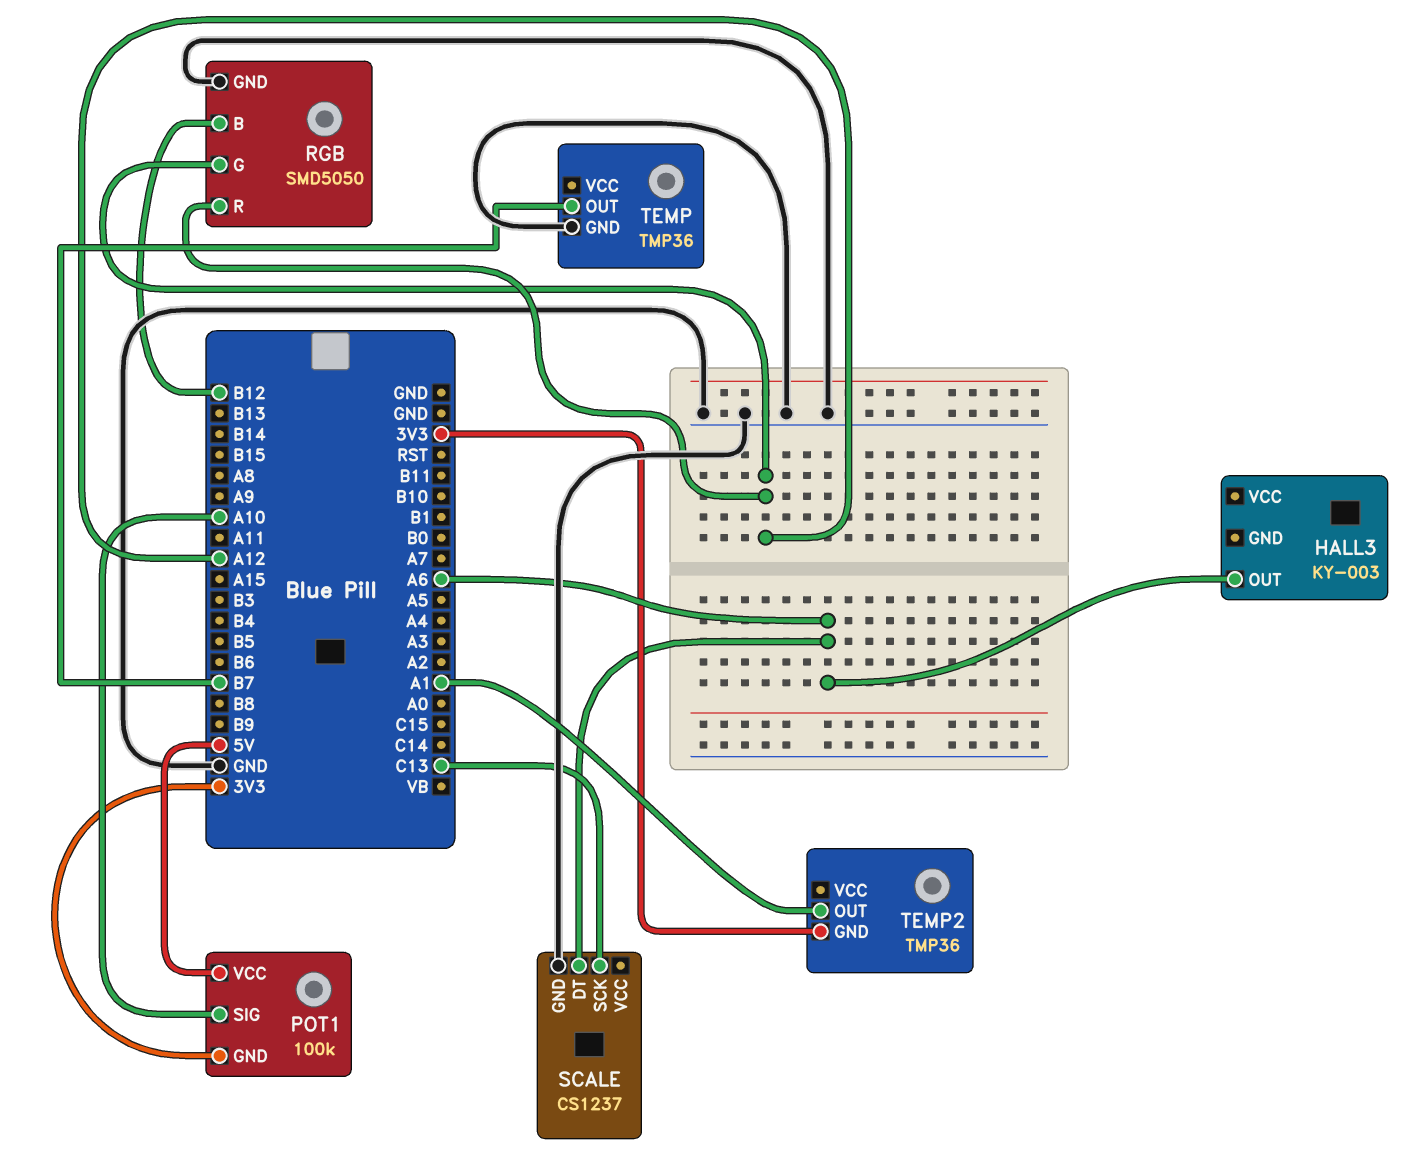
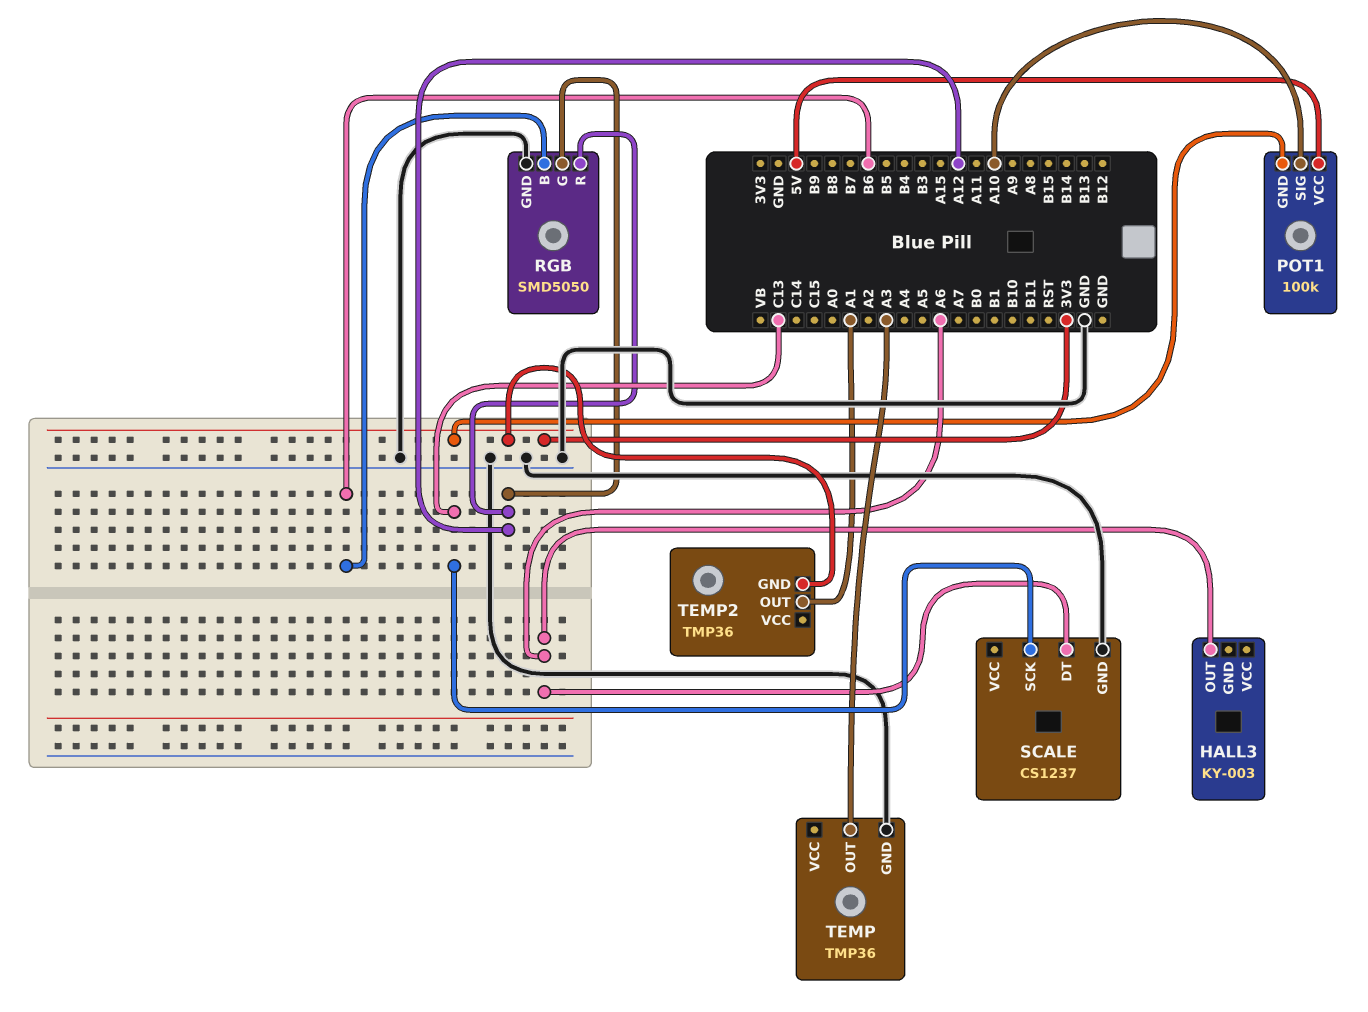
RGB pin B: B12 -> B6
TEMP pin OUT: B7 -> A3

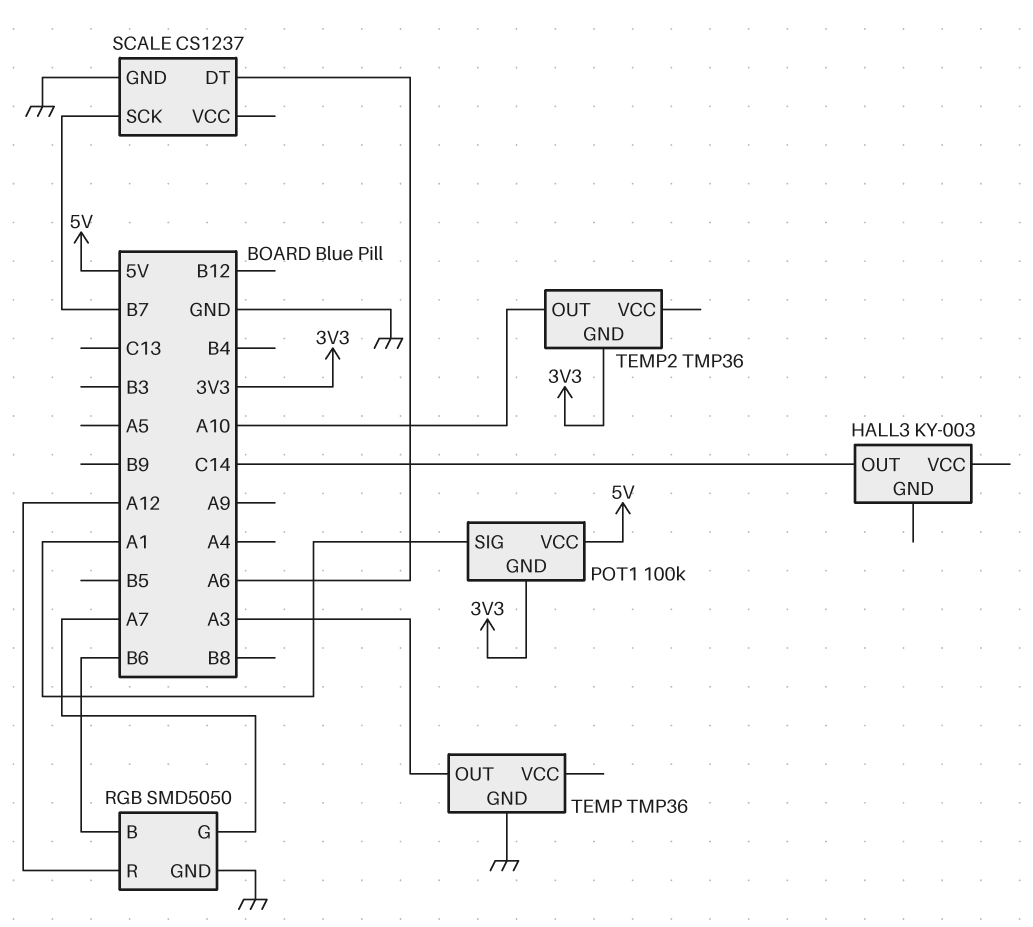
HALL3 pin OUT: A6 -> C14
POT1 pin SIG: A10 -> A1
RGB pin G: A12 -> A7
SCALE pin SCK: C13 -> B7
TEMP2 pin OUT: A1 -> A10

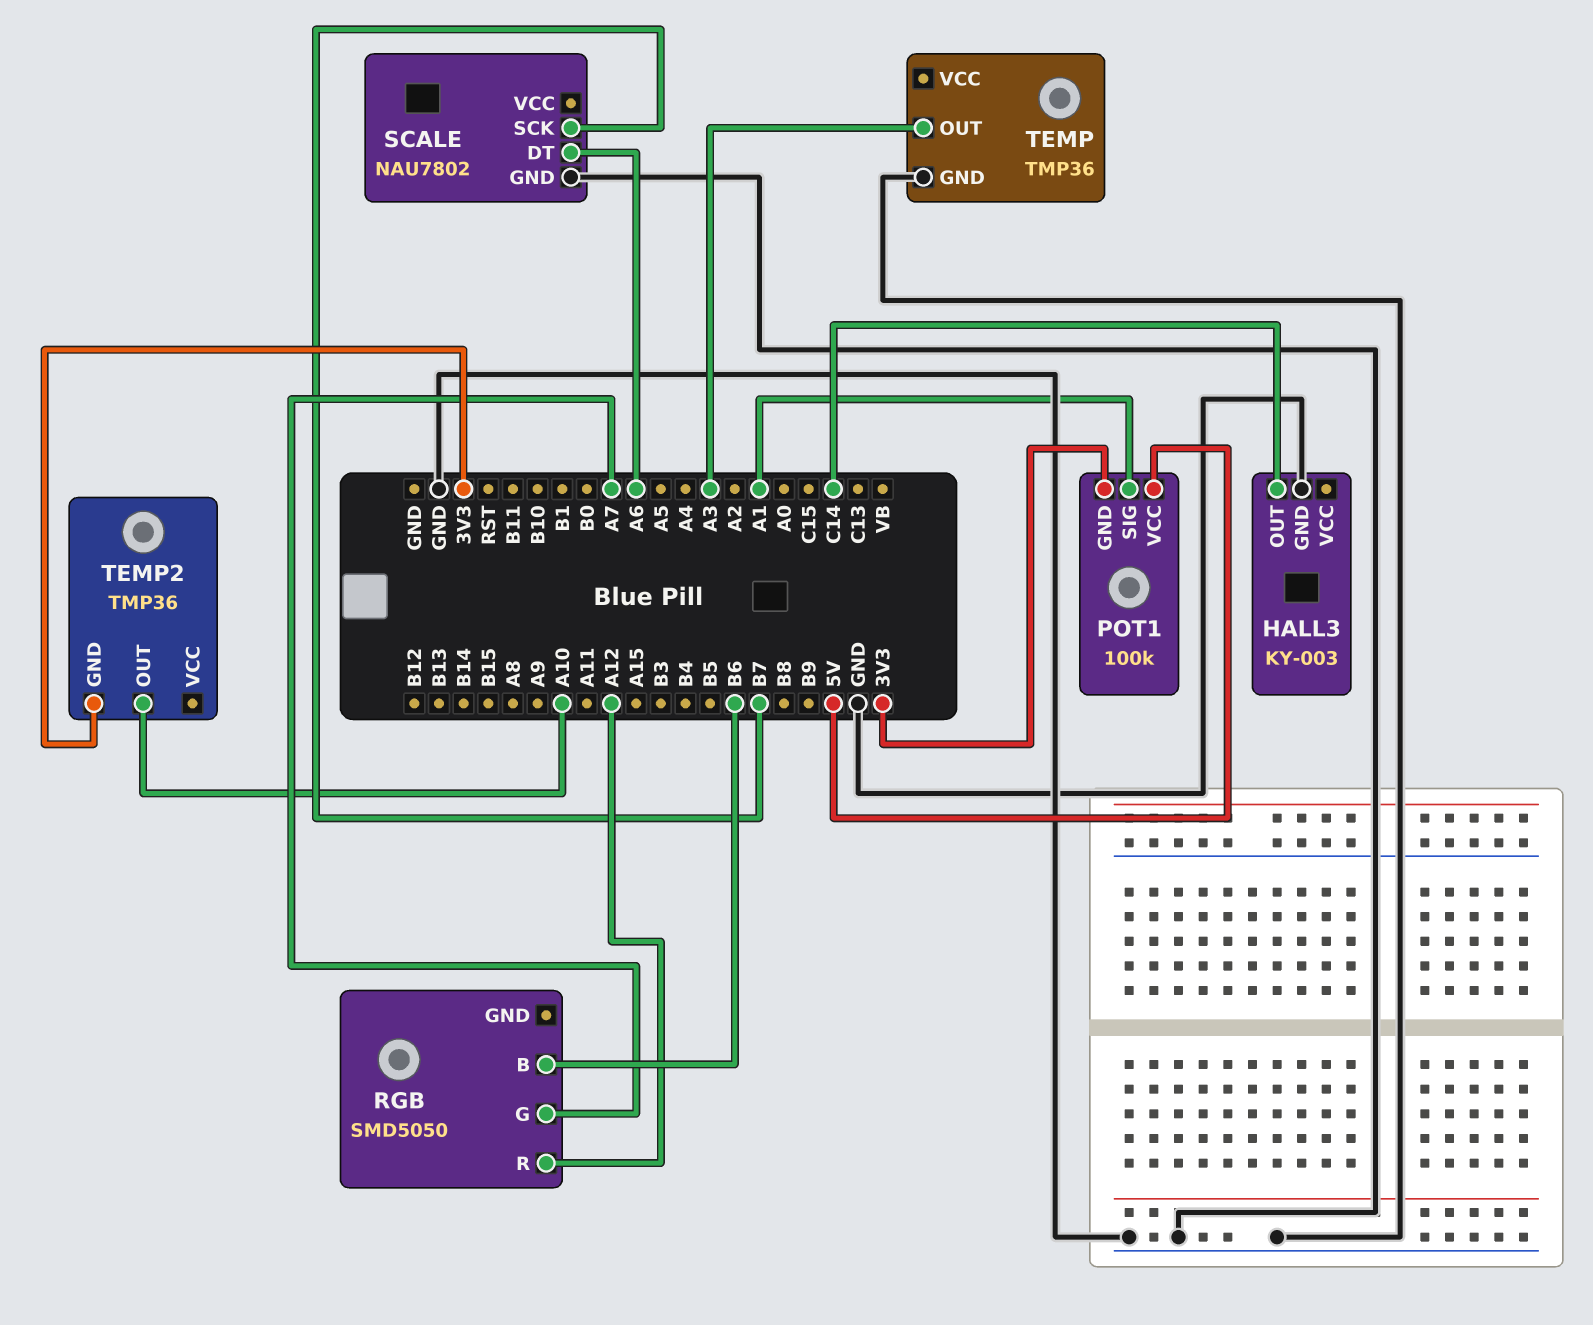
HALL3 pin GND: none -> GND
RGB pin GND: GND -> none
SCALE: CS1237 -> NAU7802

